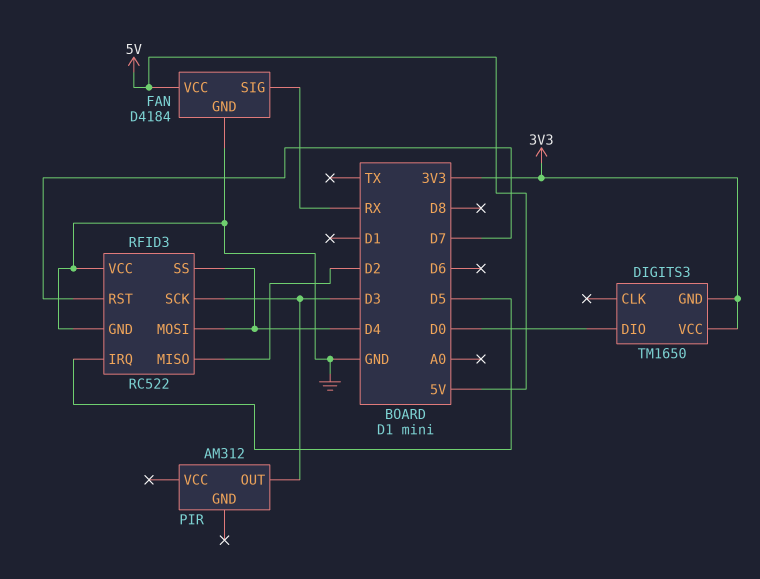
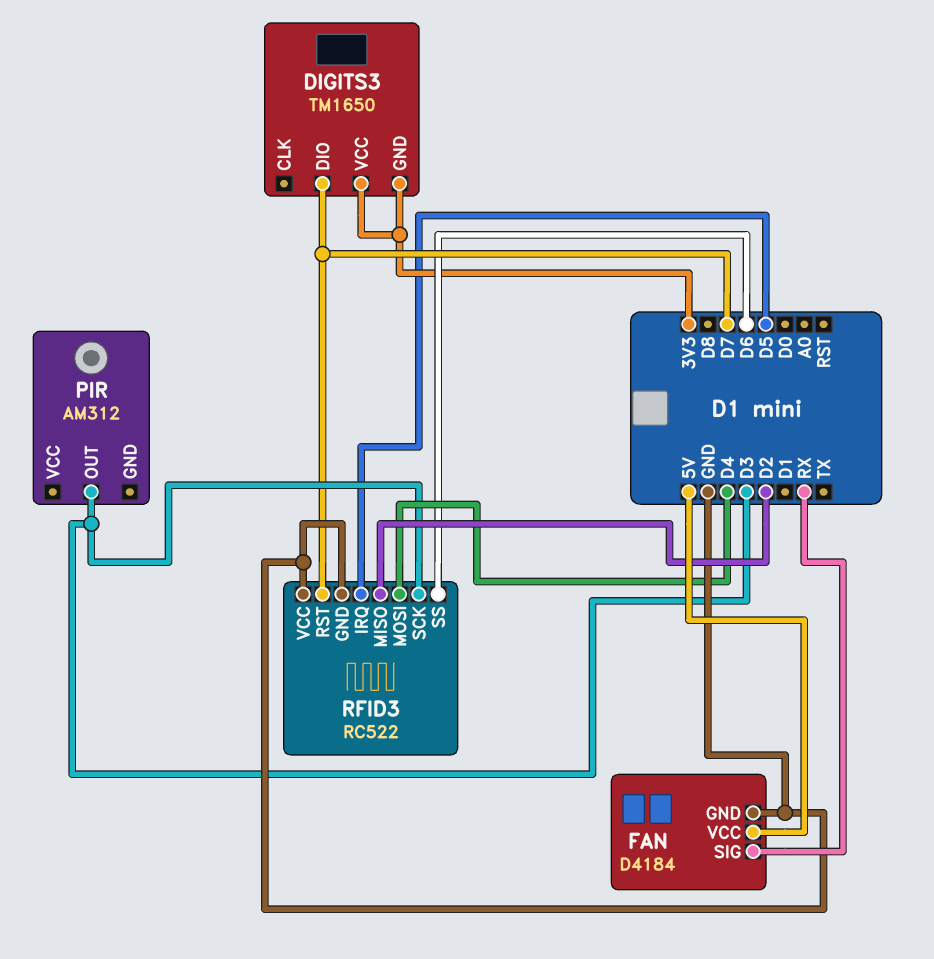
DIGITS3 pin DIO: D0 -> D7
RFID3 pin SS: D4 -> D6

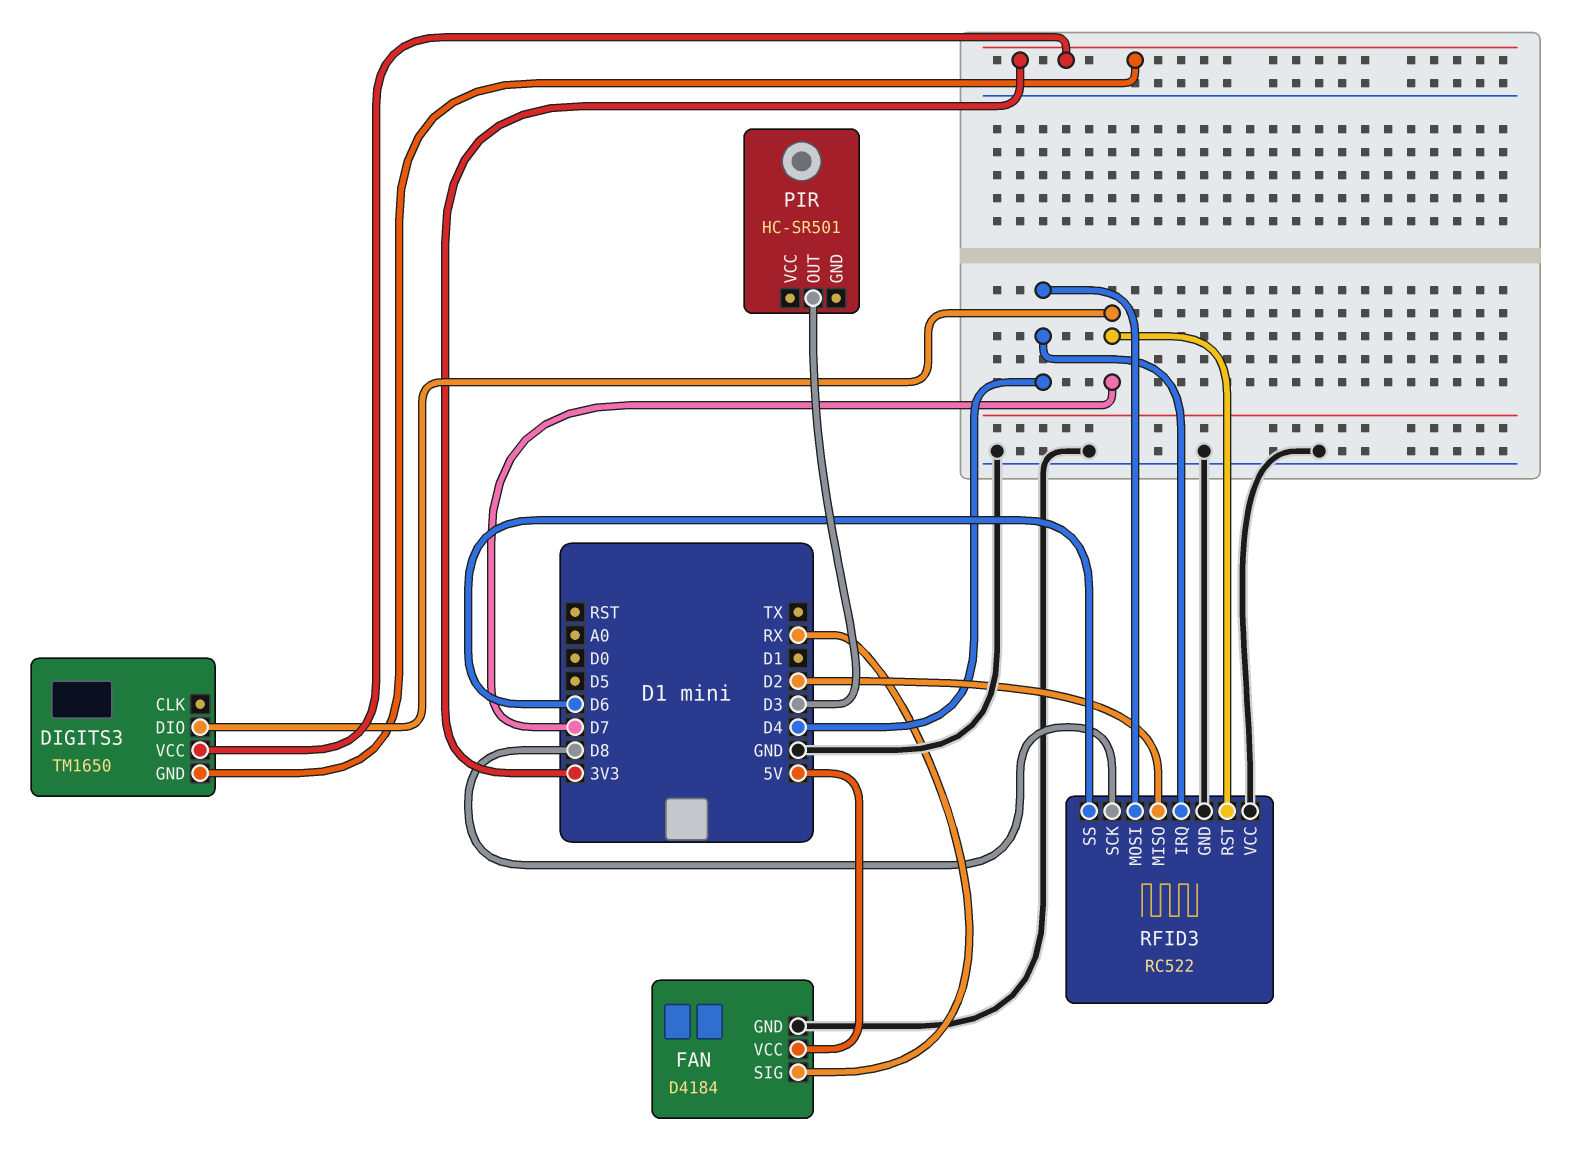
PIR: AM312 -> HC-SR501
RFID3 pin IRQ: D5 -> D4
RFID3 pin SCK: D3 -> D8

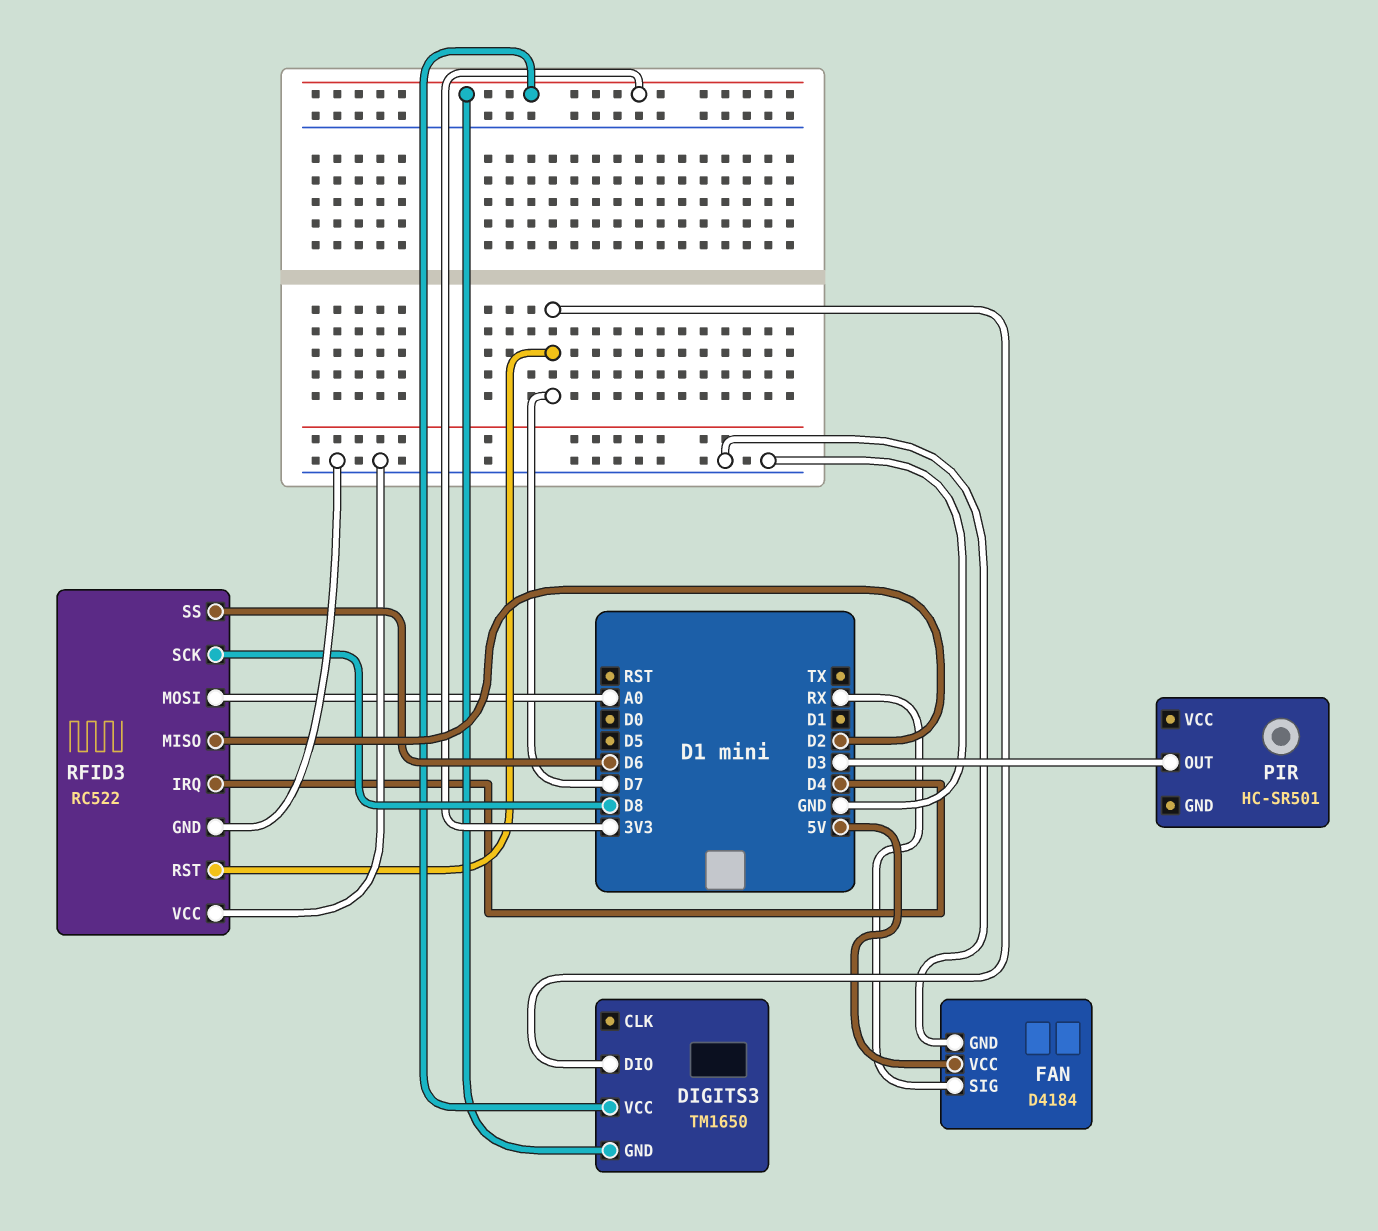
RFID3 pin MOSI: D4 -> A0

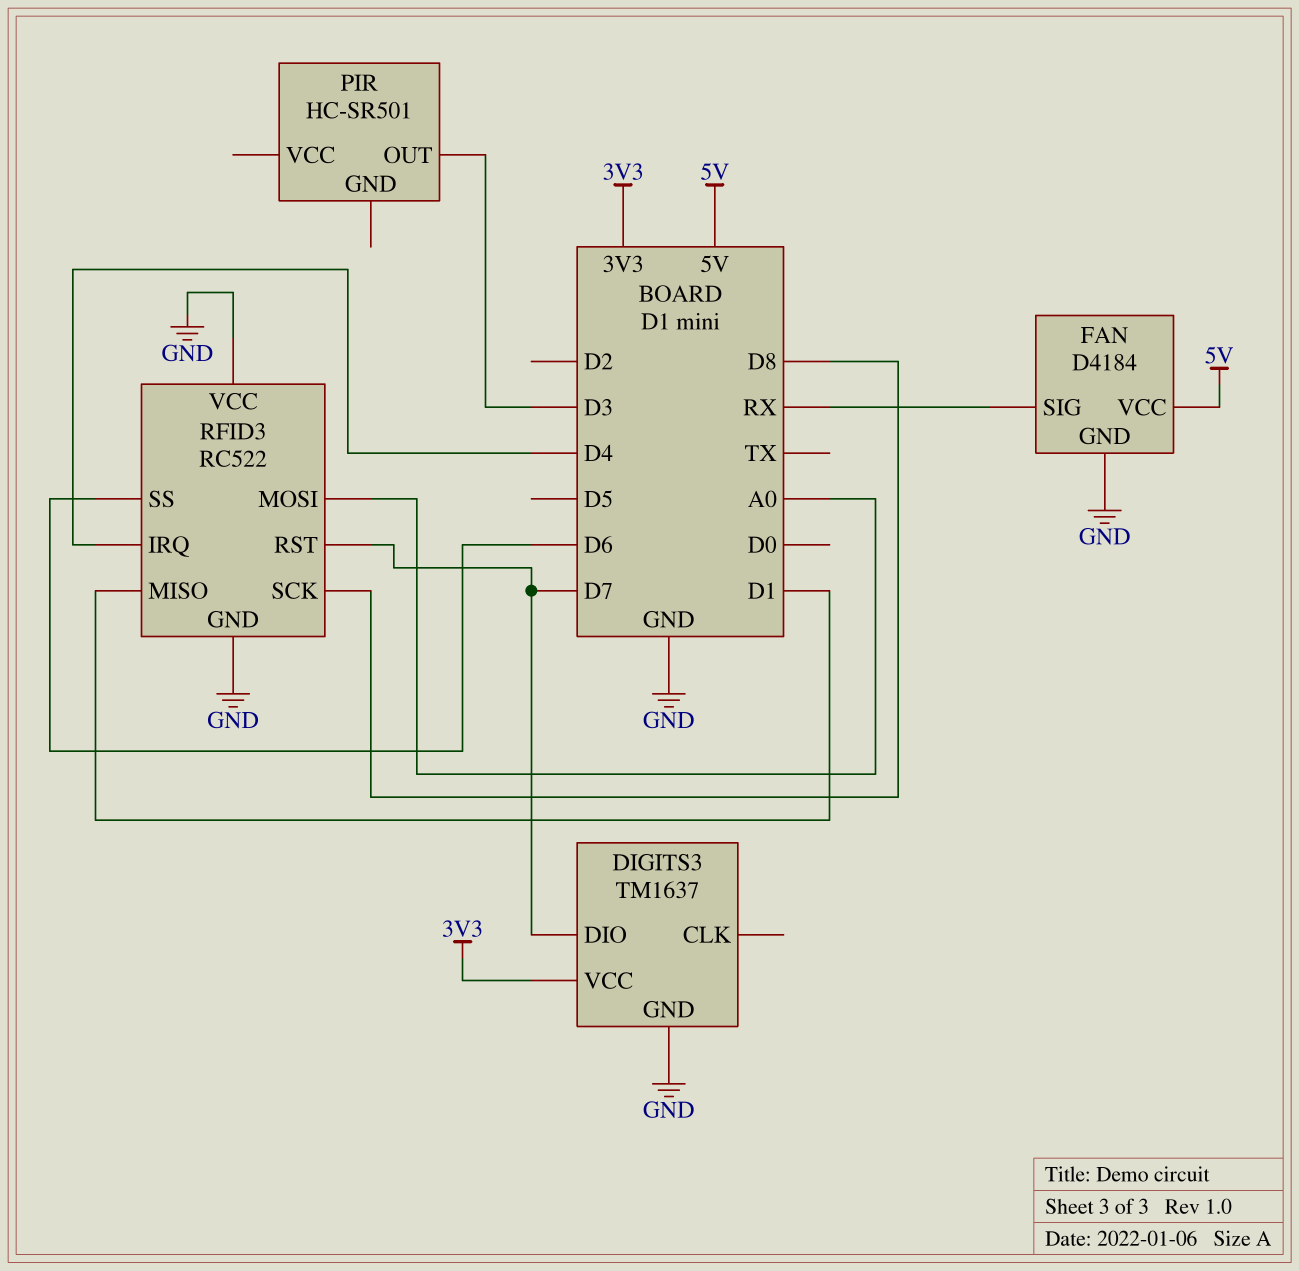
DIGITS3: TM1650 -> TM1637
DIGITS3 pin GND: 3V3 -> GND
RFID3 pin MISO: D2 -> D1

